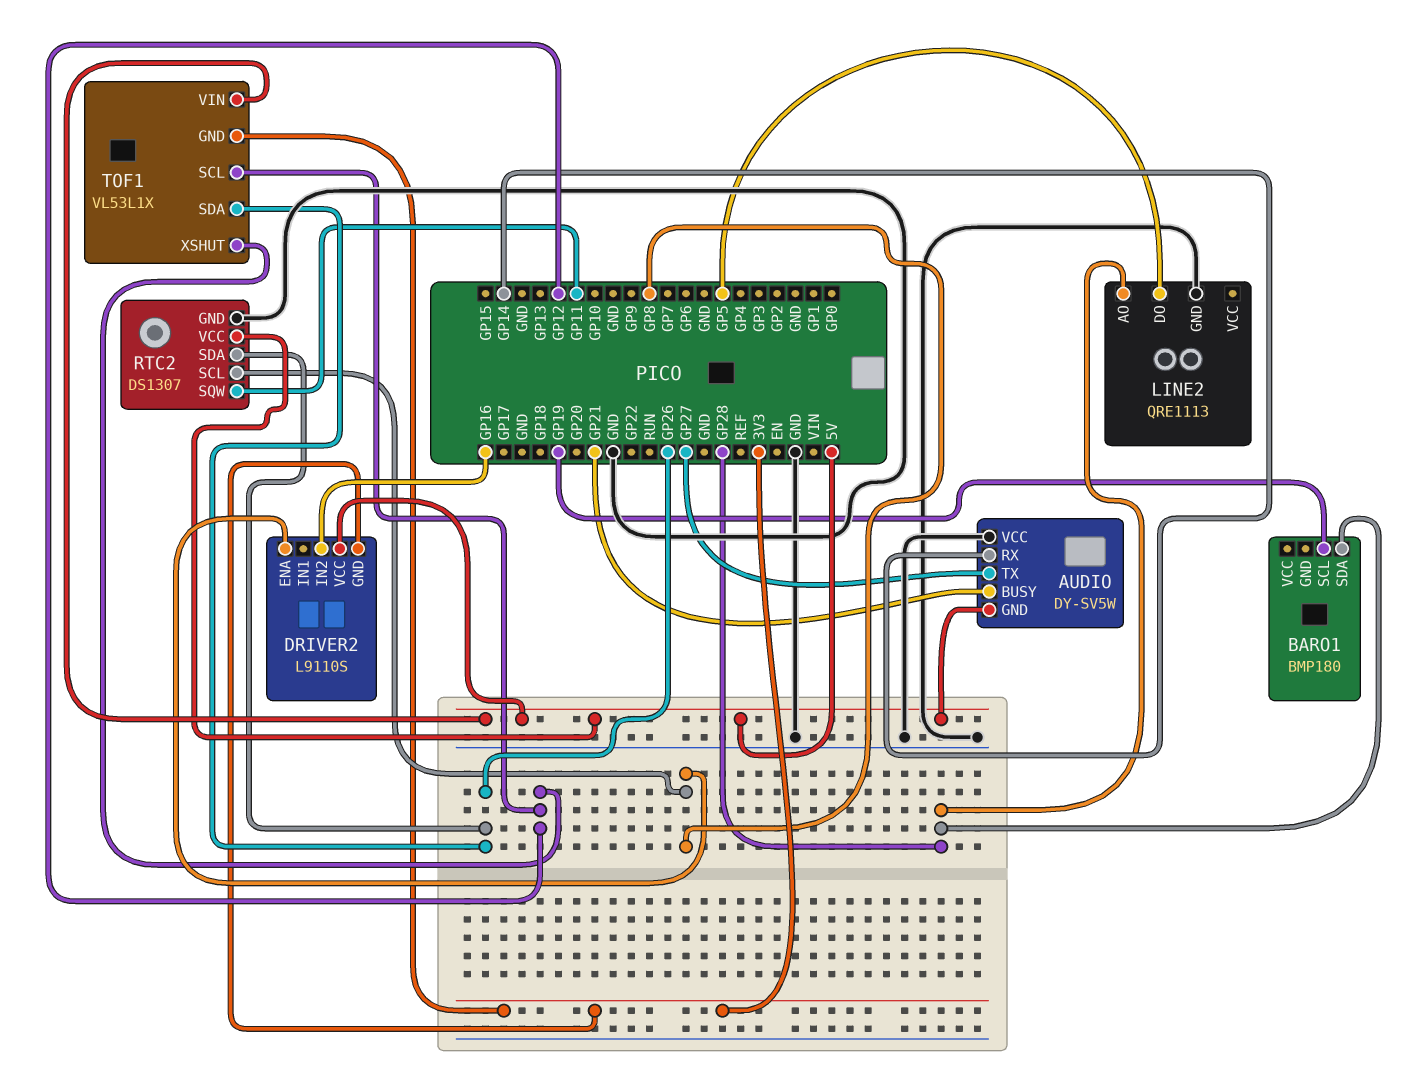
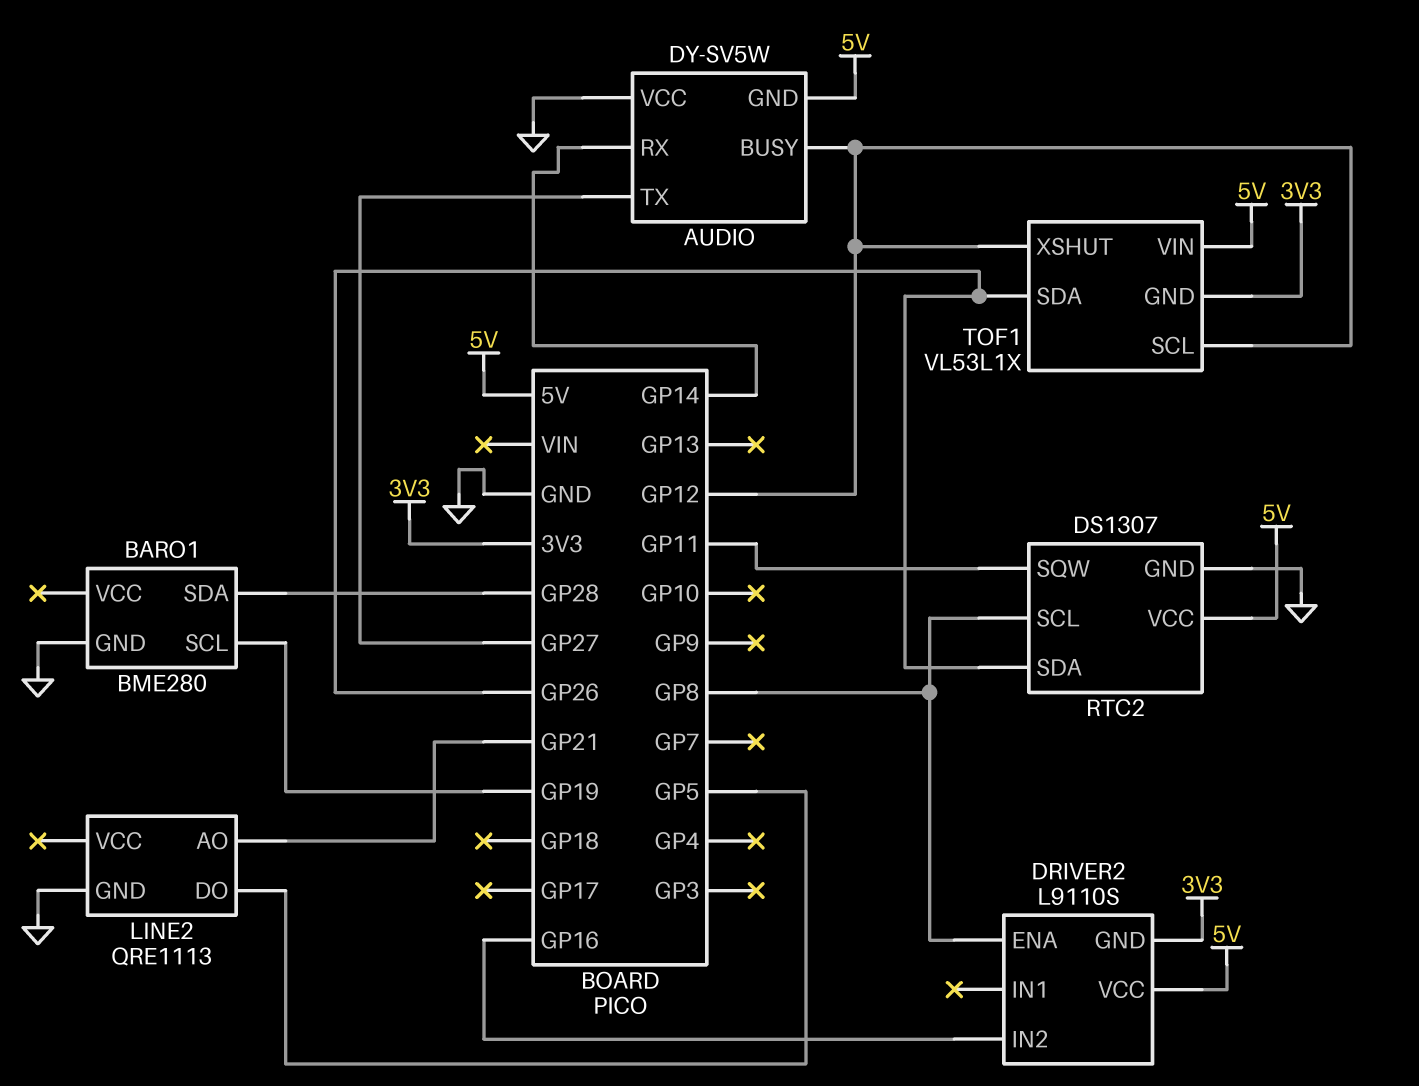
AUDIO pin BUSY: GP21 -> GP12
BARO1: BMP180 -> BME280
BARO1 pin GND: none -> GND
LINE2 pin AO: GP28 -> GP21

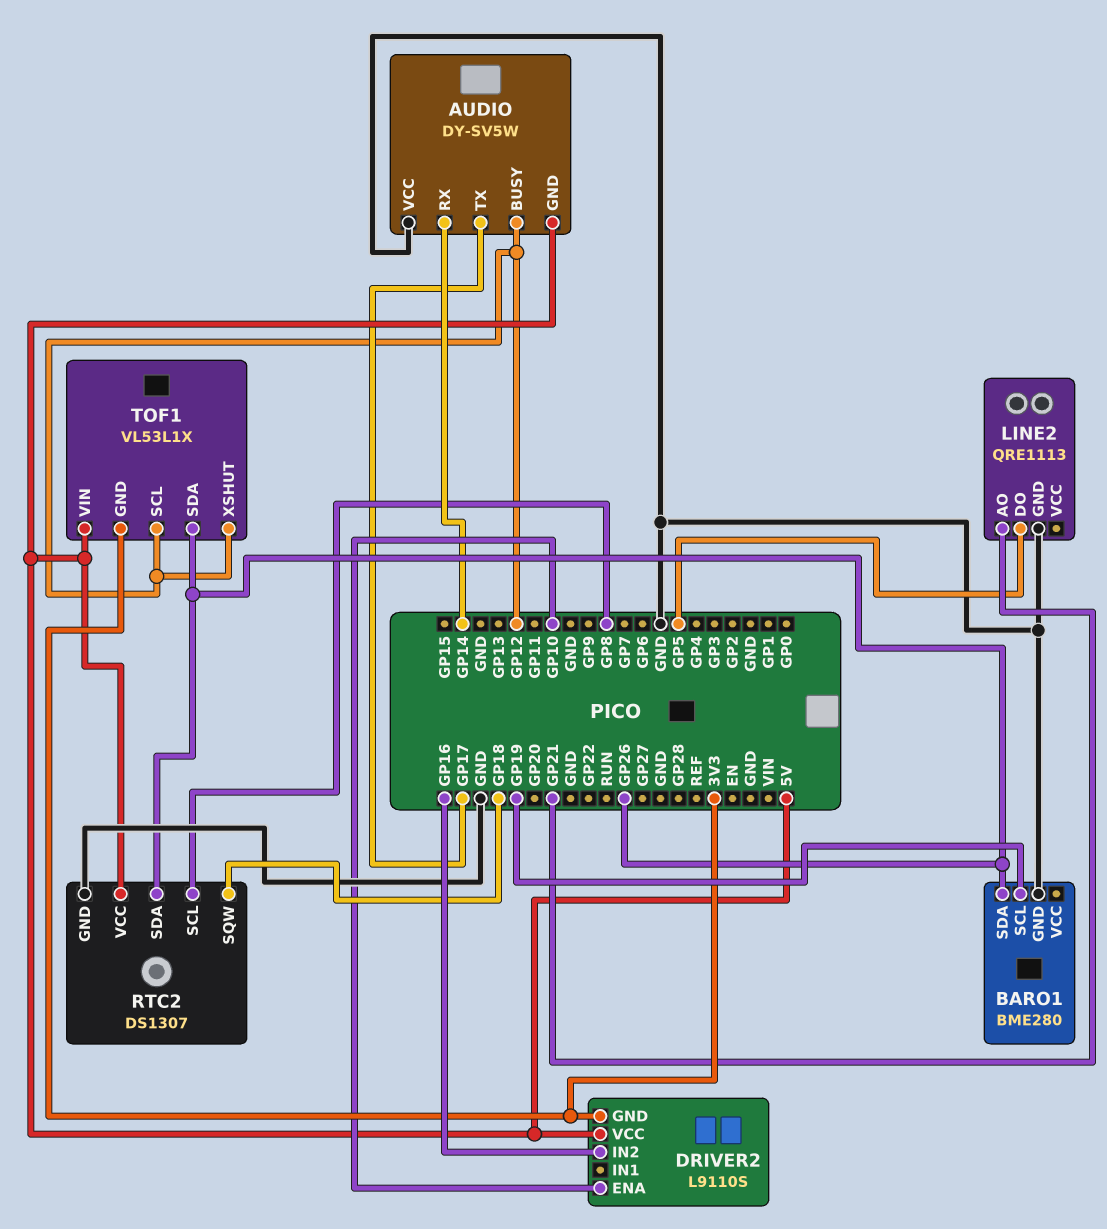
AUDIO pin TX: GP27 -> GP17
BARO1 pin SDA: GP28 -> GP26
DRIVER2 pin ENA: GP8 -> GP10
RTC2 pin SQW: GP11 -> GP18

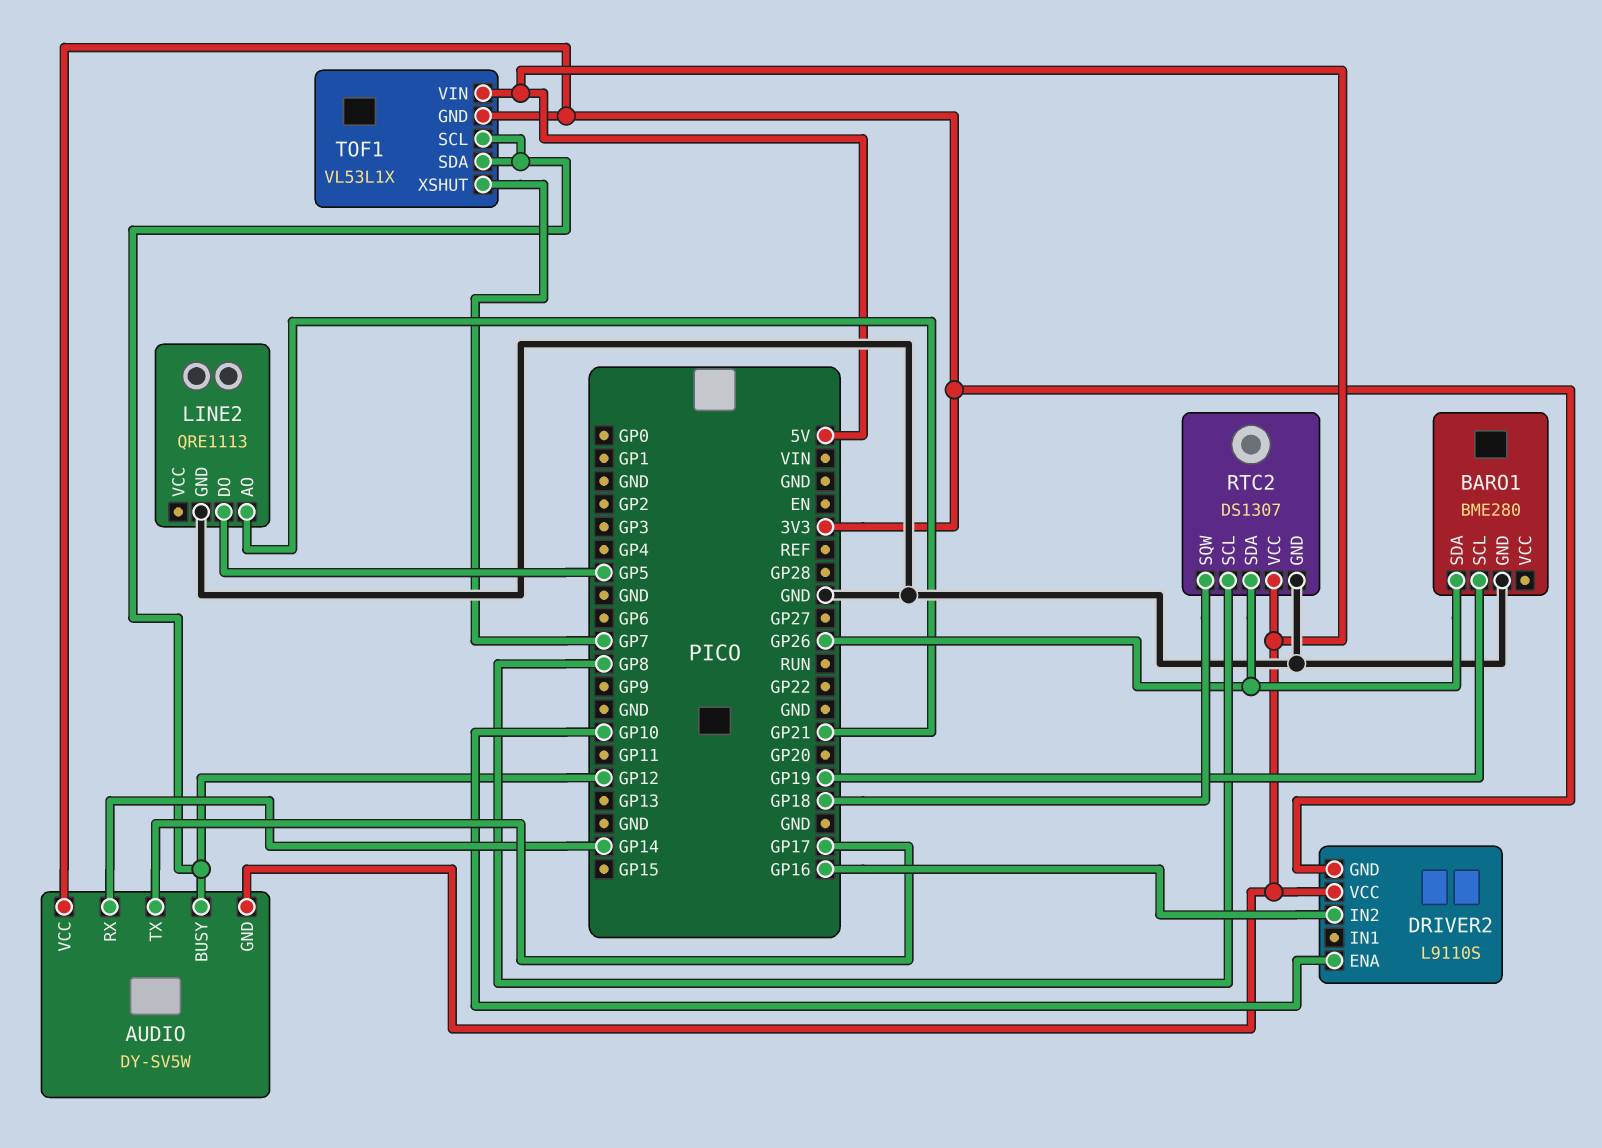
AUDIO pin VCC: GND -> 3V3
TOF1 pin SDA: GP26 -> GP12
TOF1 pin XSHUT: GP12 -> GP7

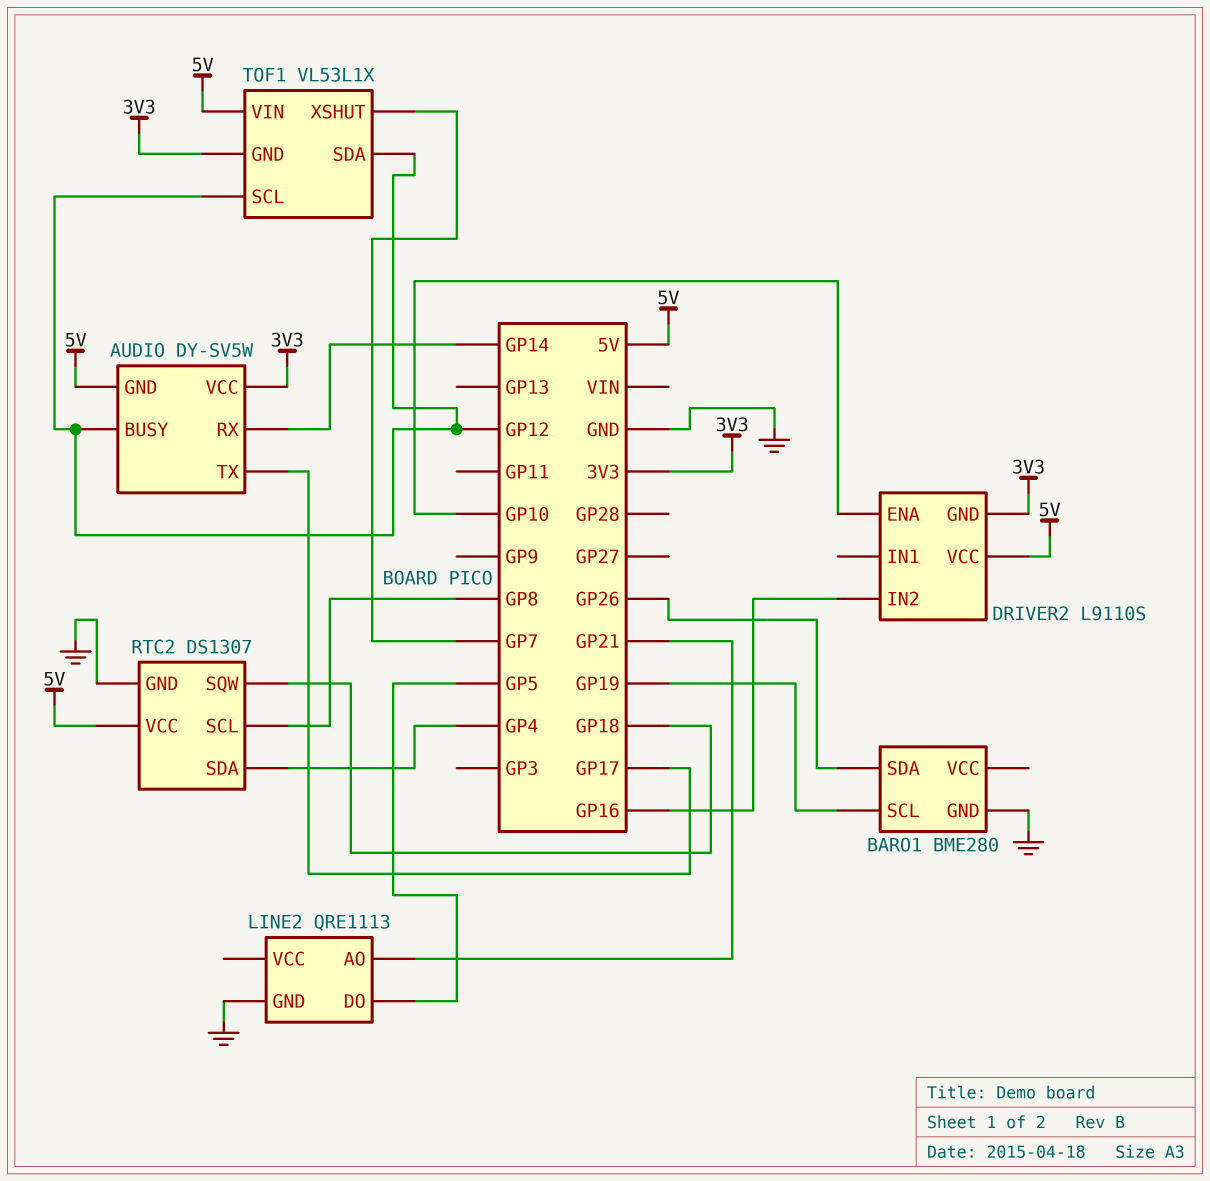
RTC2 pin SDA: GP26 -> GP4

